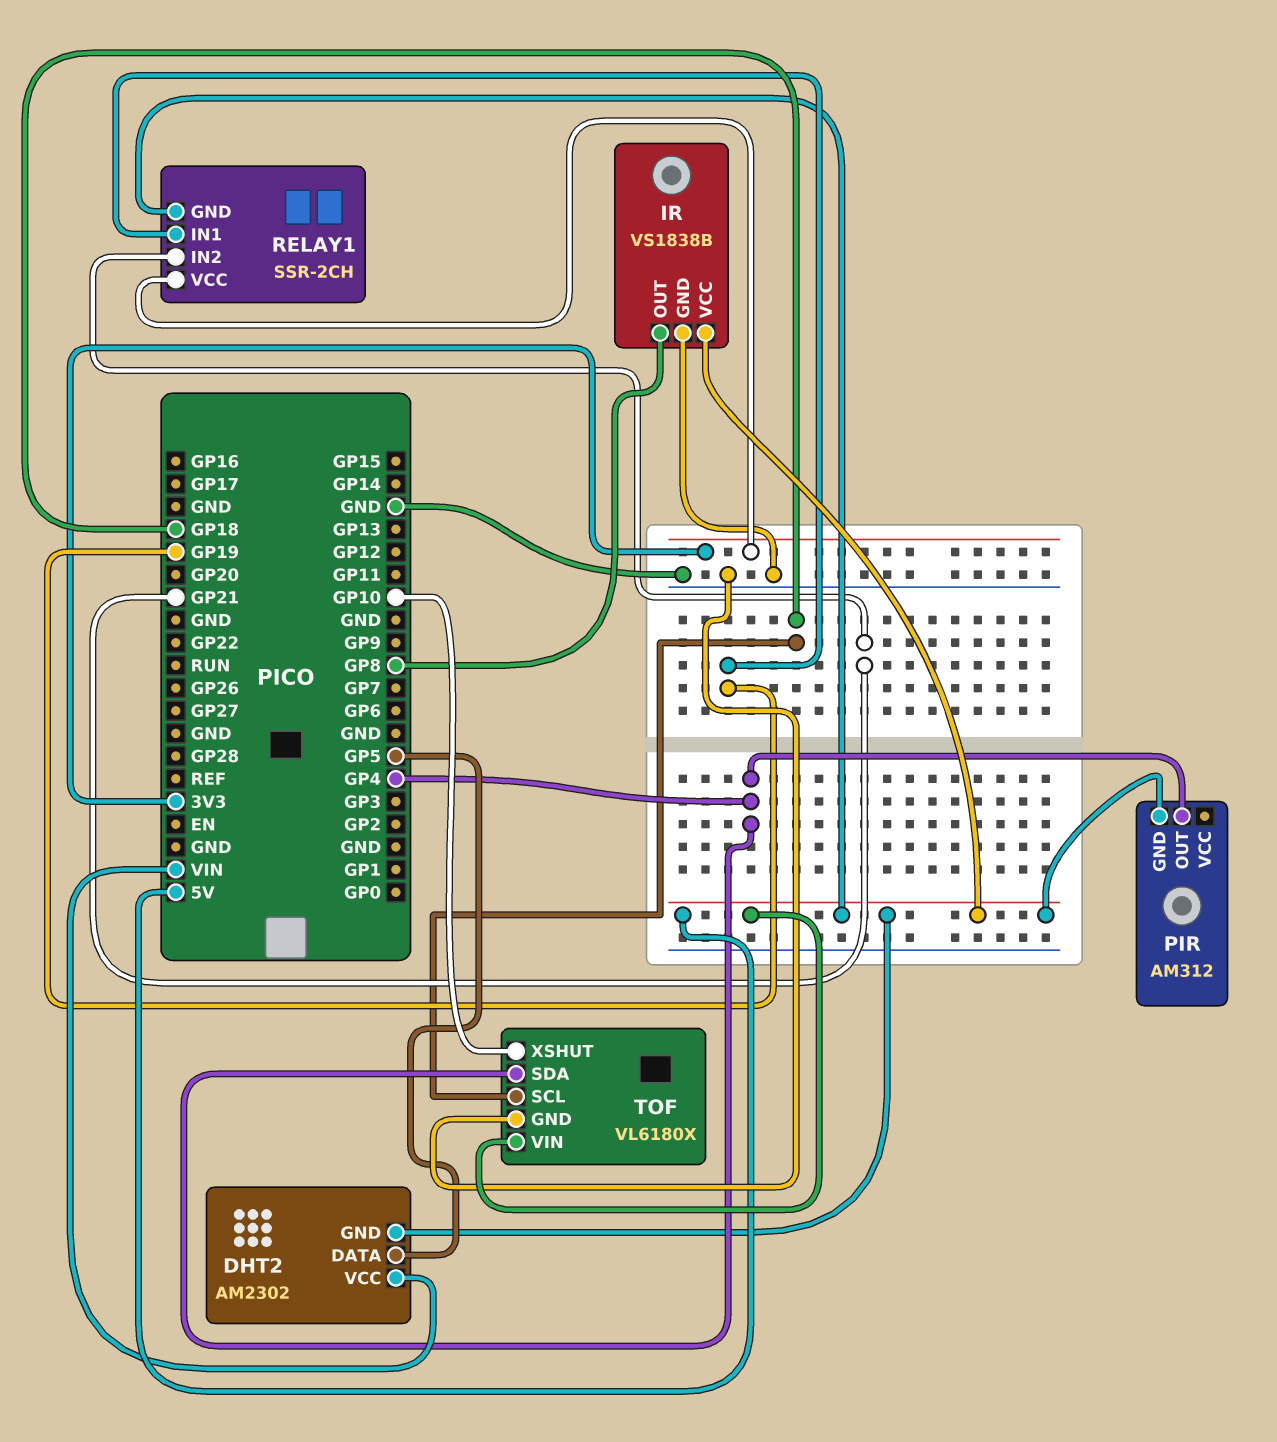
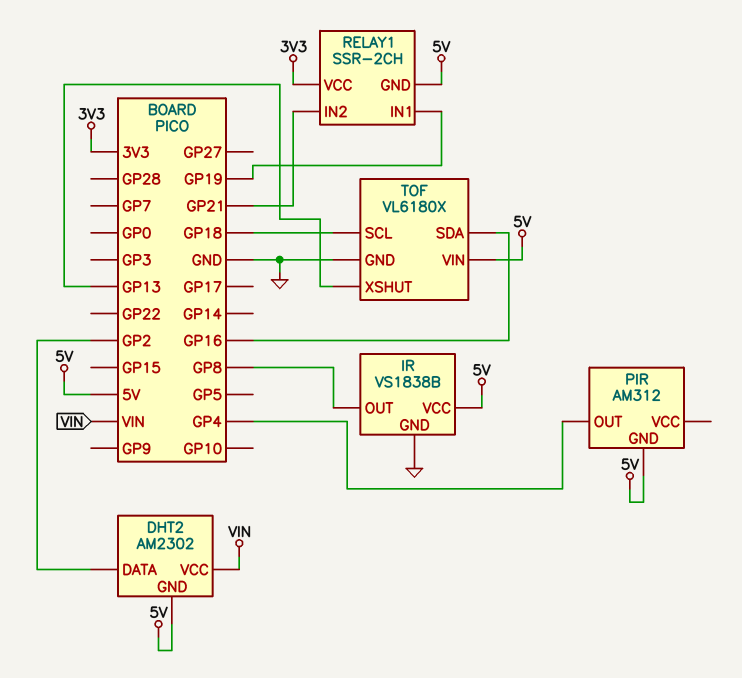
DHT2 pin DATA: GP5 -> GP2
TOF pin SDA: GP4 -> GP16
TOF pin XSHUT: GP10 -> GP13

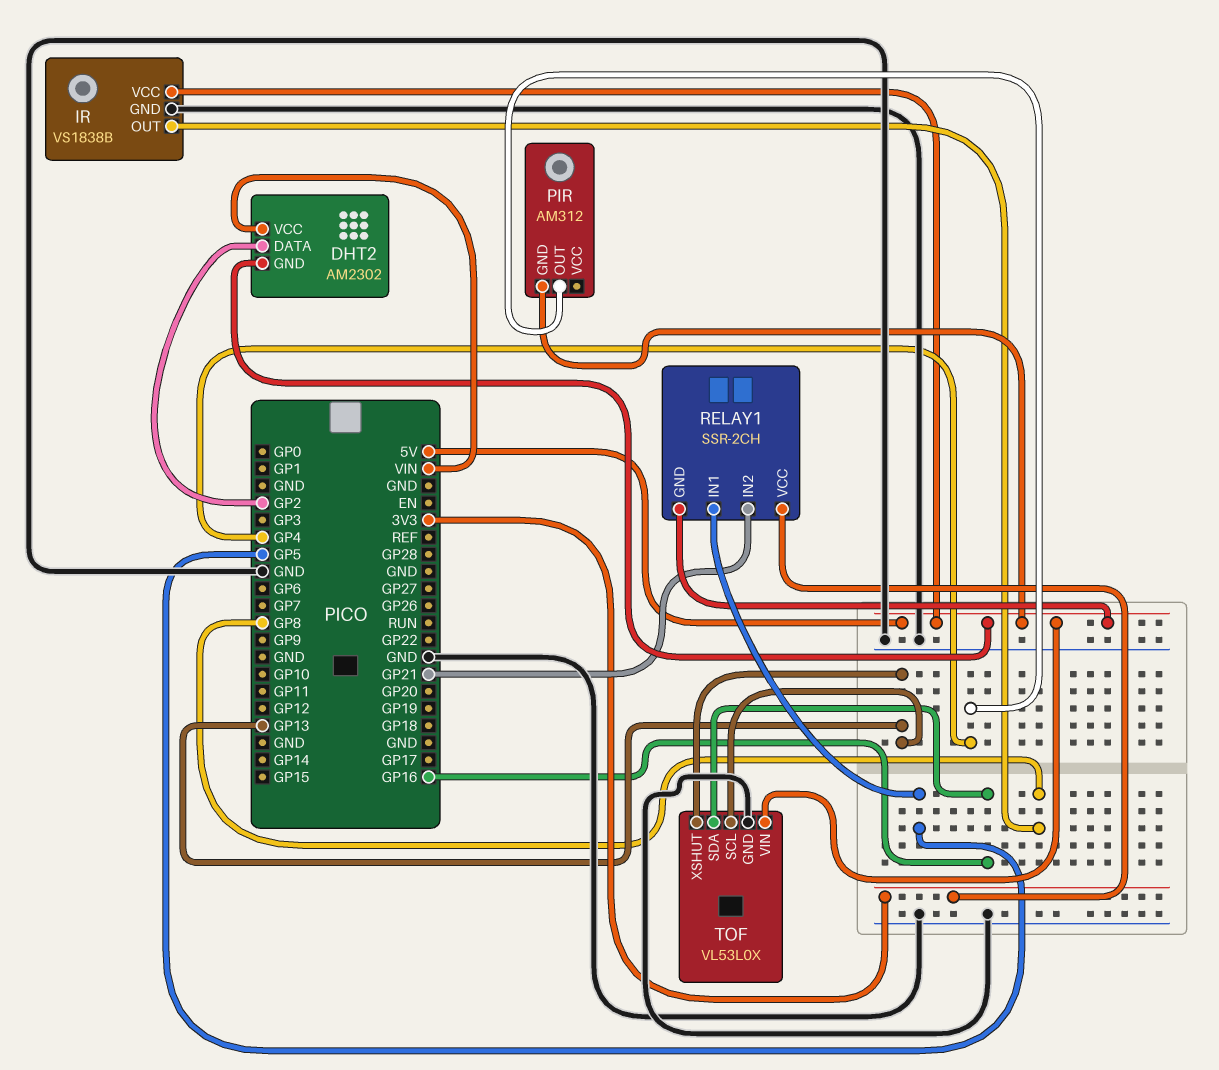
RELAY1 pin IN1: GP19 -> GP5
TOF: VL6180X -> VL53L0X
TOF pin SCL: GP18 -> GP13

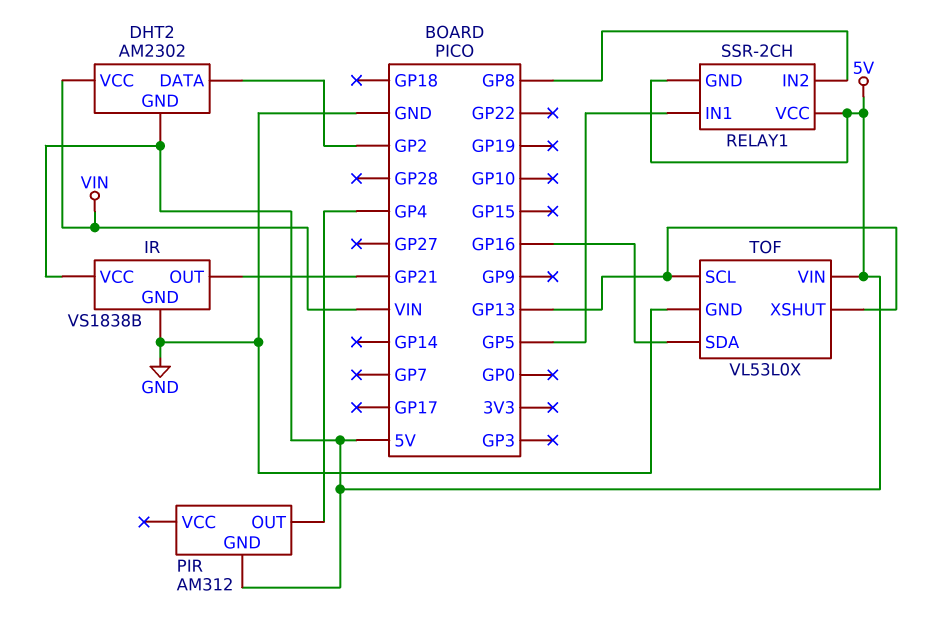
IR pin OUT: GP8 -> GP21
RELAY1 pin IN2: GP21 -> GP8
RELAY1 pin VCC: 3V3 -> 5V

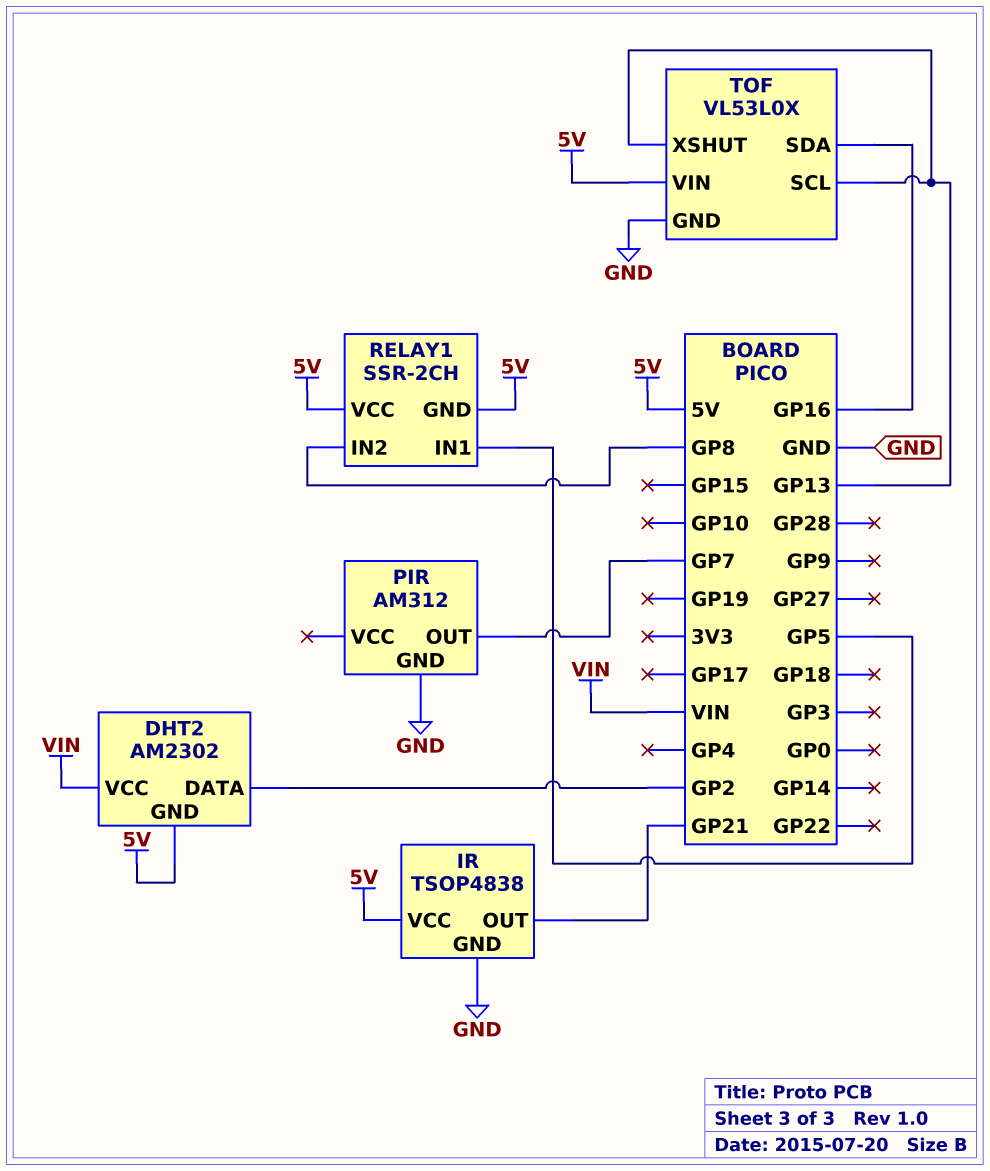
IR: VS1838B -> TSOP4838
PIR pin GND: 5V -> GND
PIR pin OUT: GP4 -> GP7

